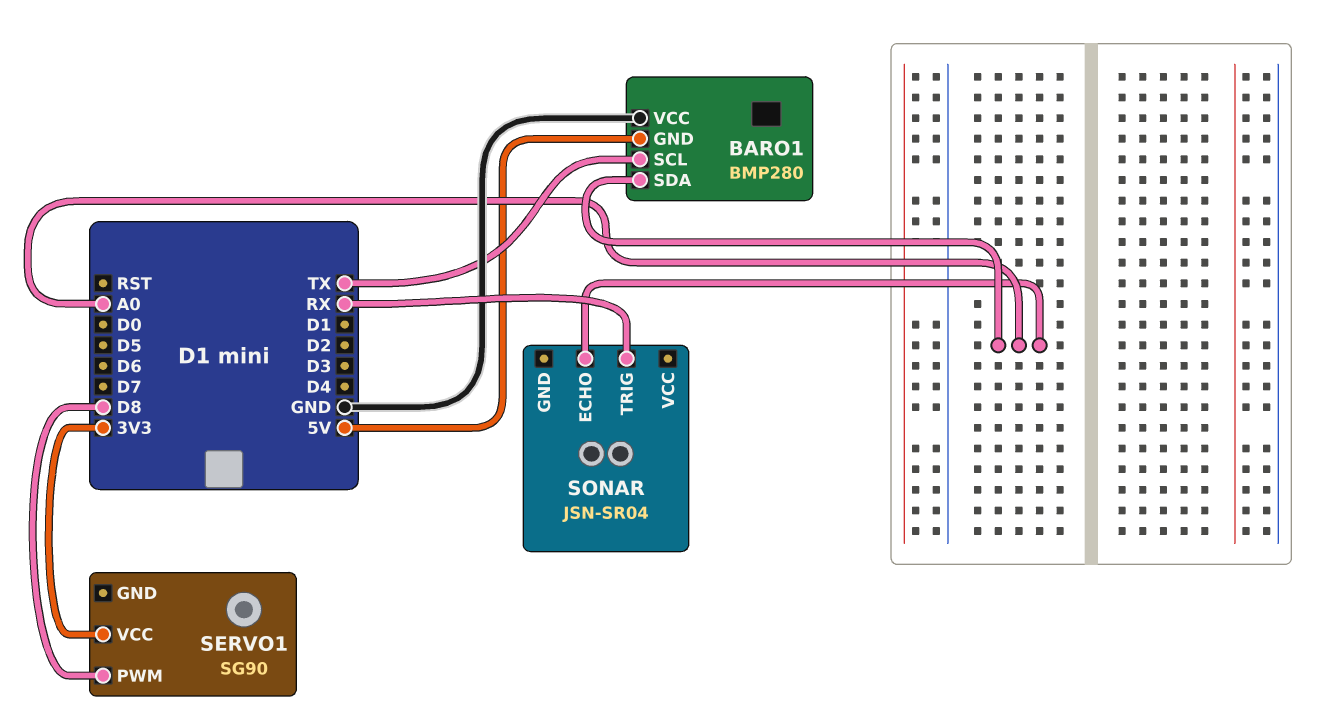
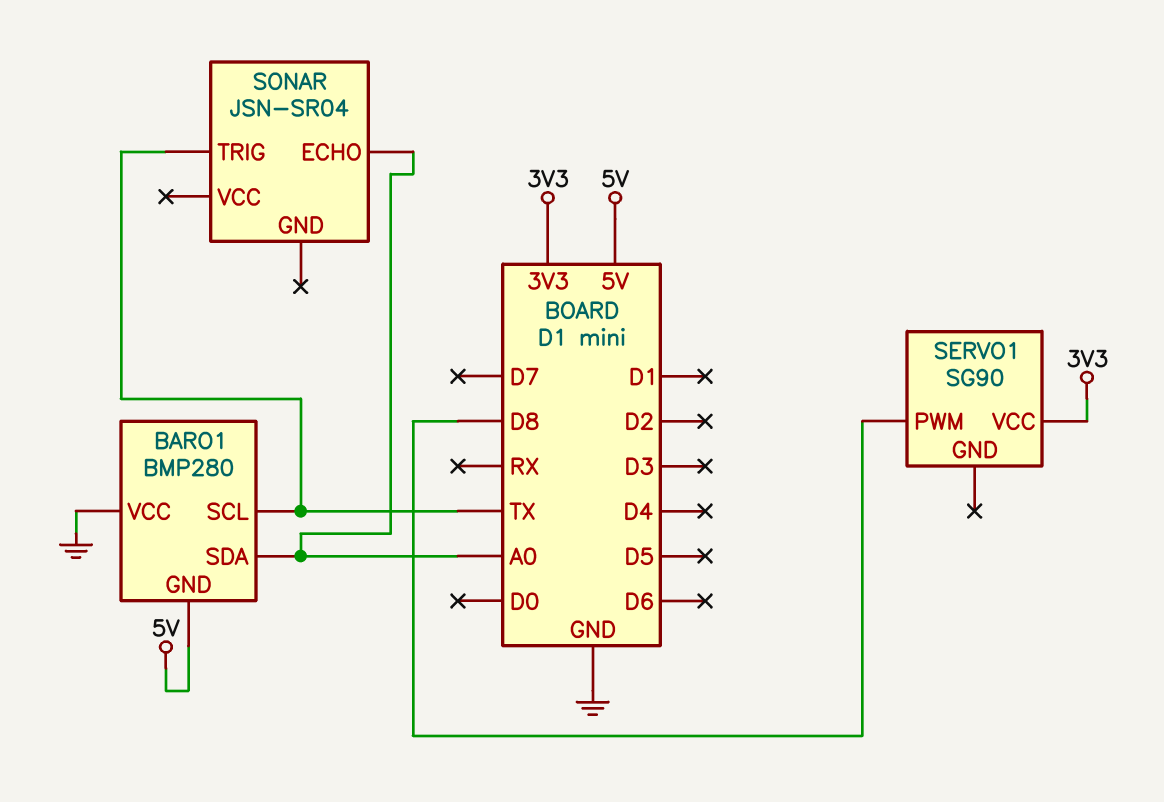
SONAR pin TRIG: RX -> TX

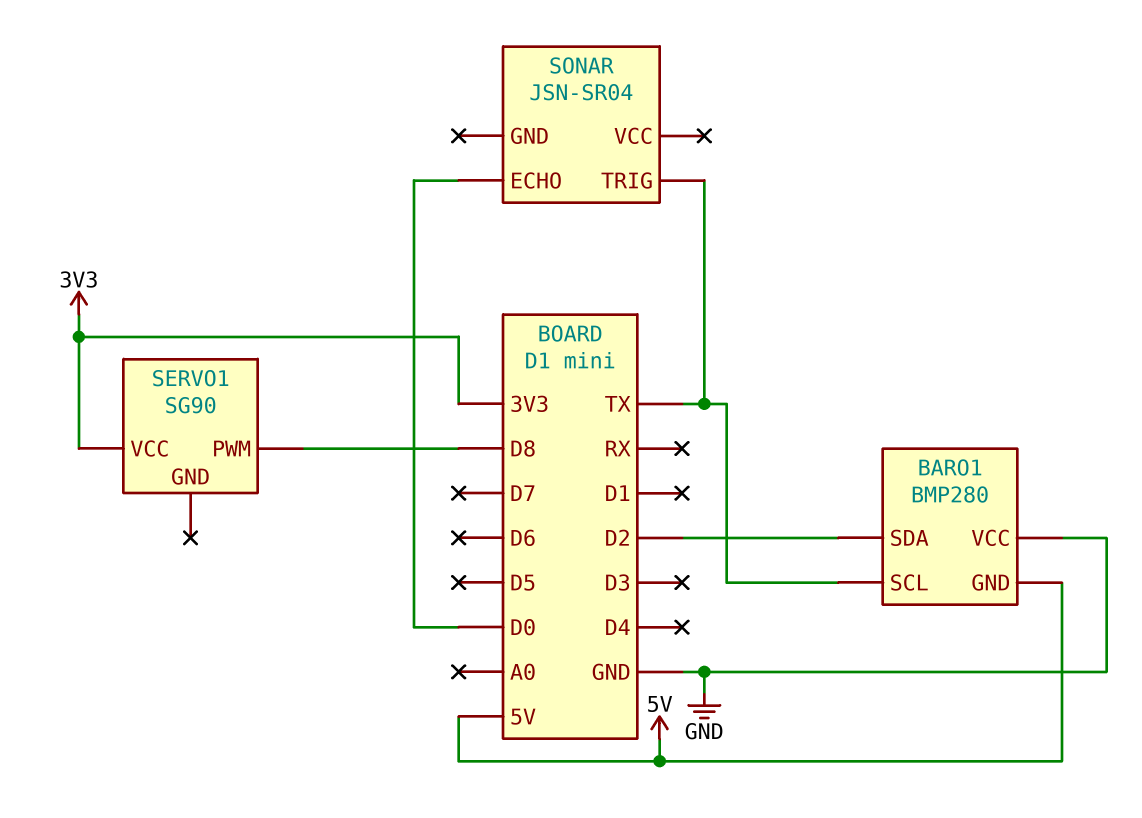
BARO1 pin SDA: A0 -> D2
SONAR pin ECHO: A0 -> D0

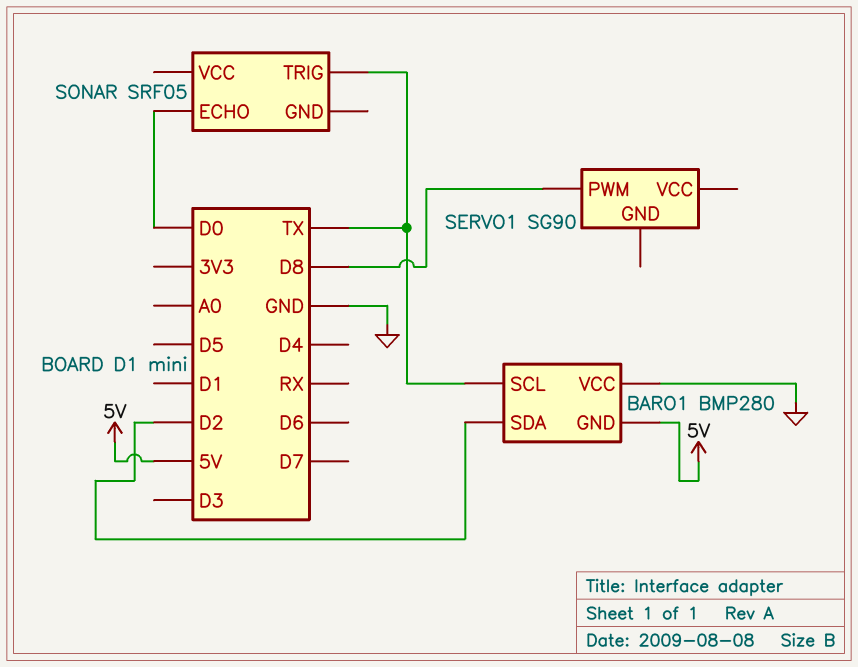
SERVO1 pin VCC: 3V3 -> none
SONAR: JSN-SR04 -> SRF05

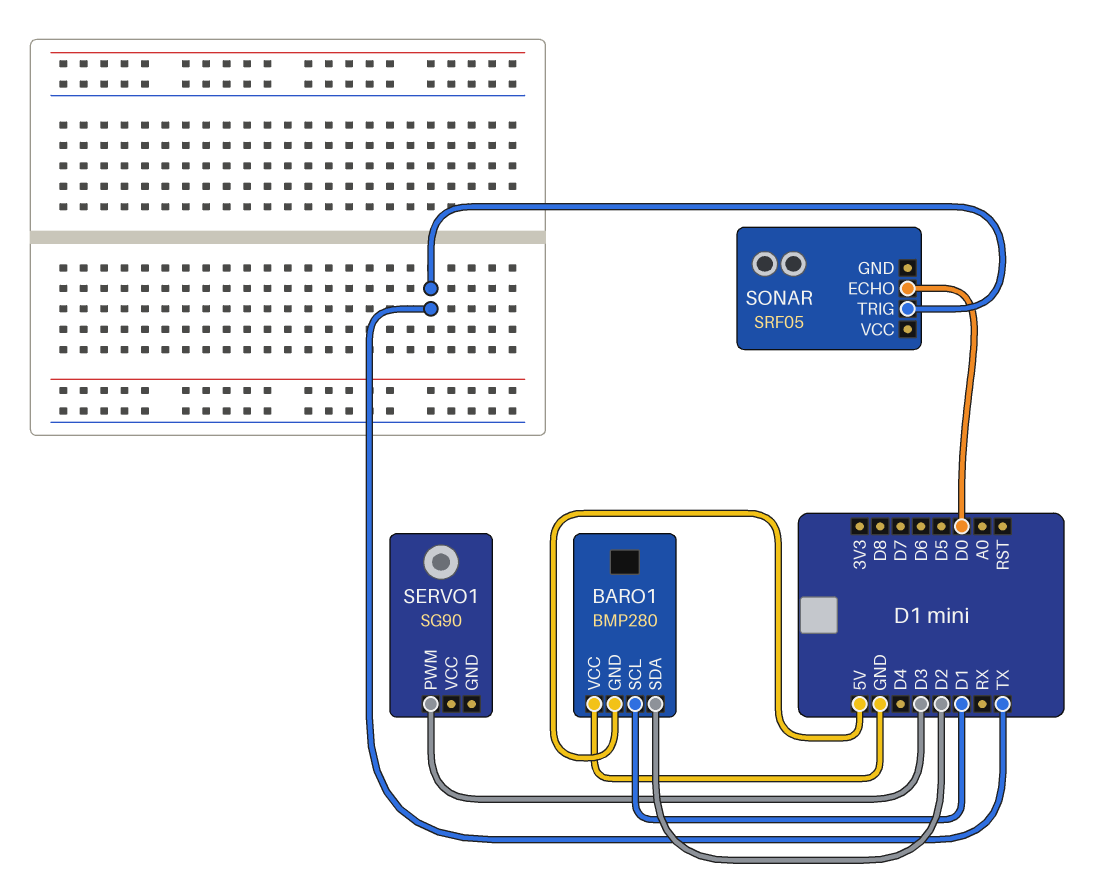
BARO1 pin SCL: TX -> D1
SERVO1 pin PWM: D8 -> D3

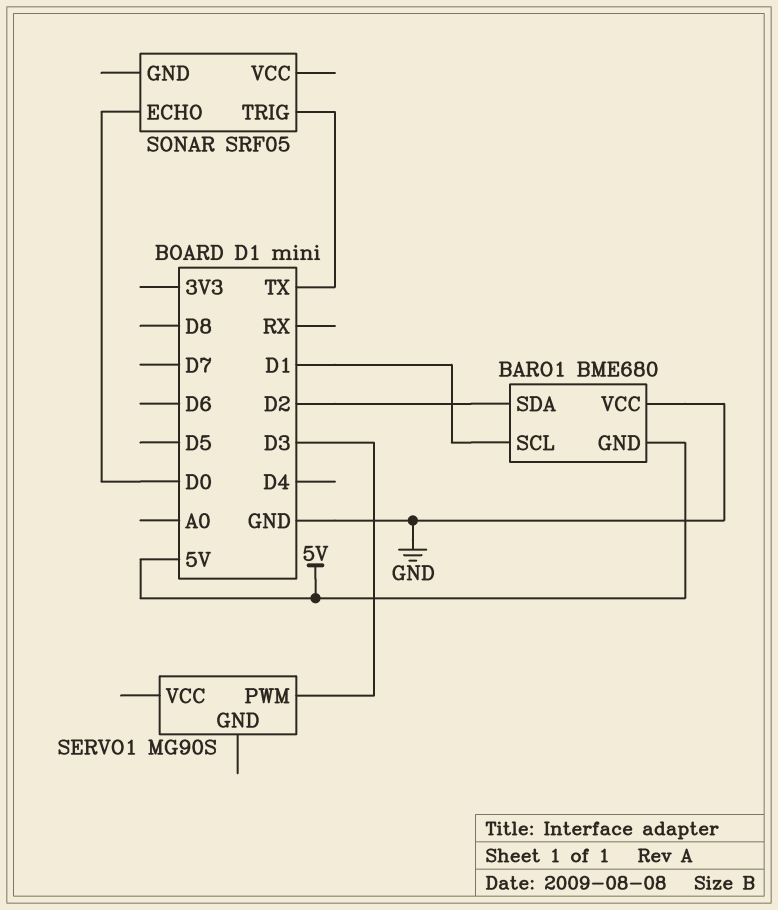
BARO1: BMP280 -> BME680
SERVO1: SG90 -> MG90S

